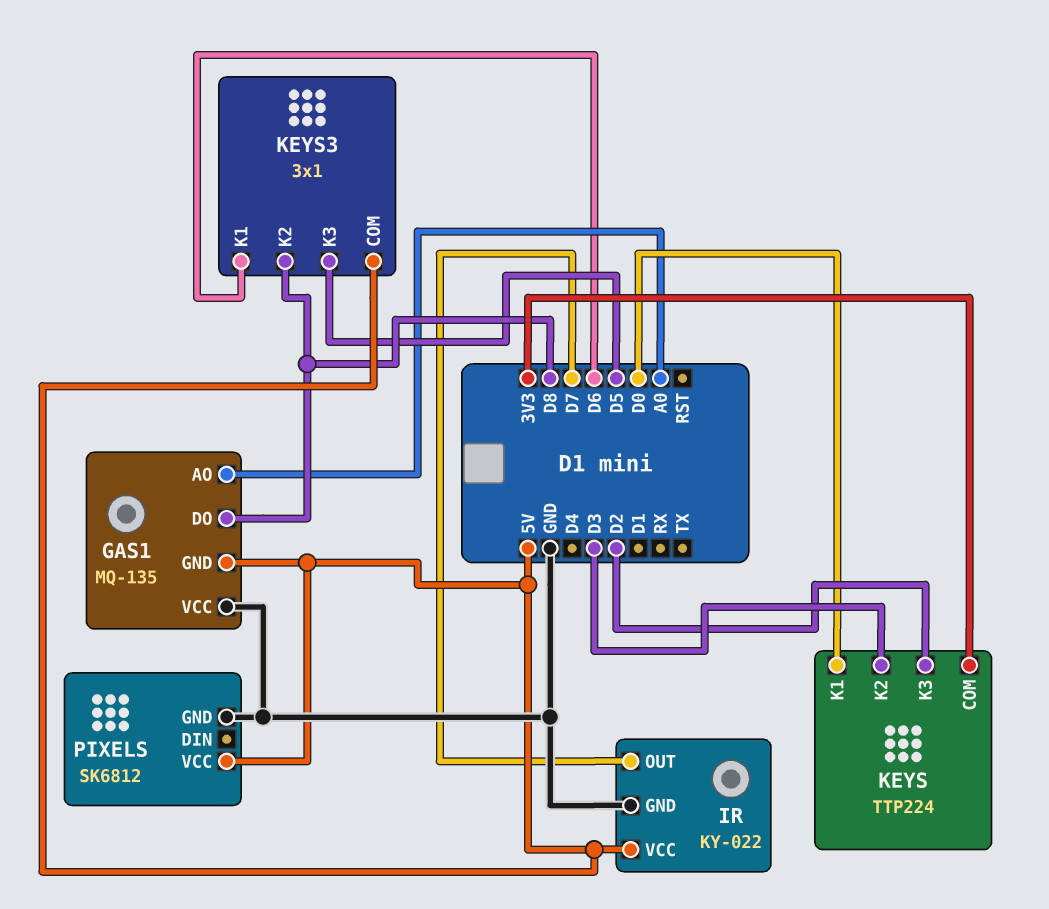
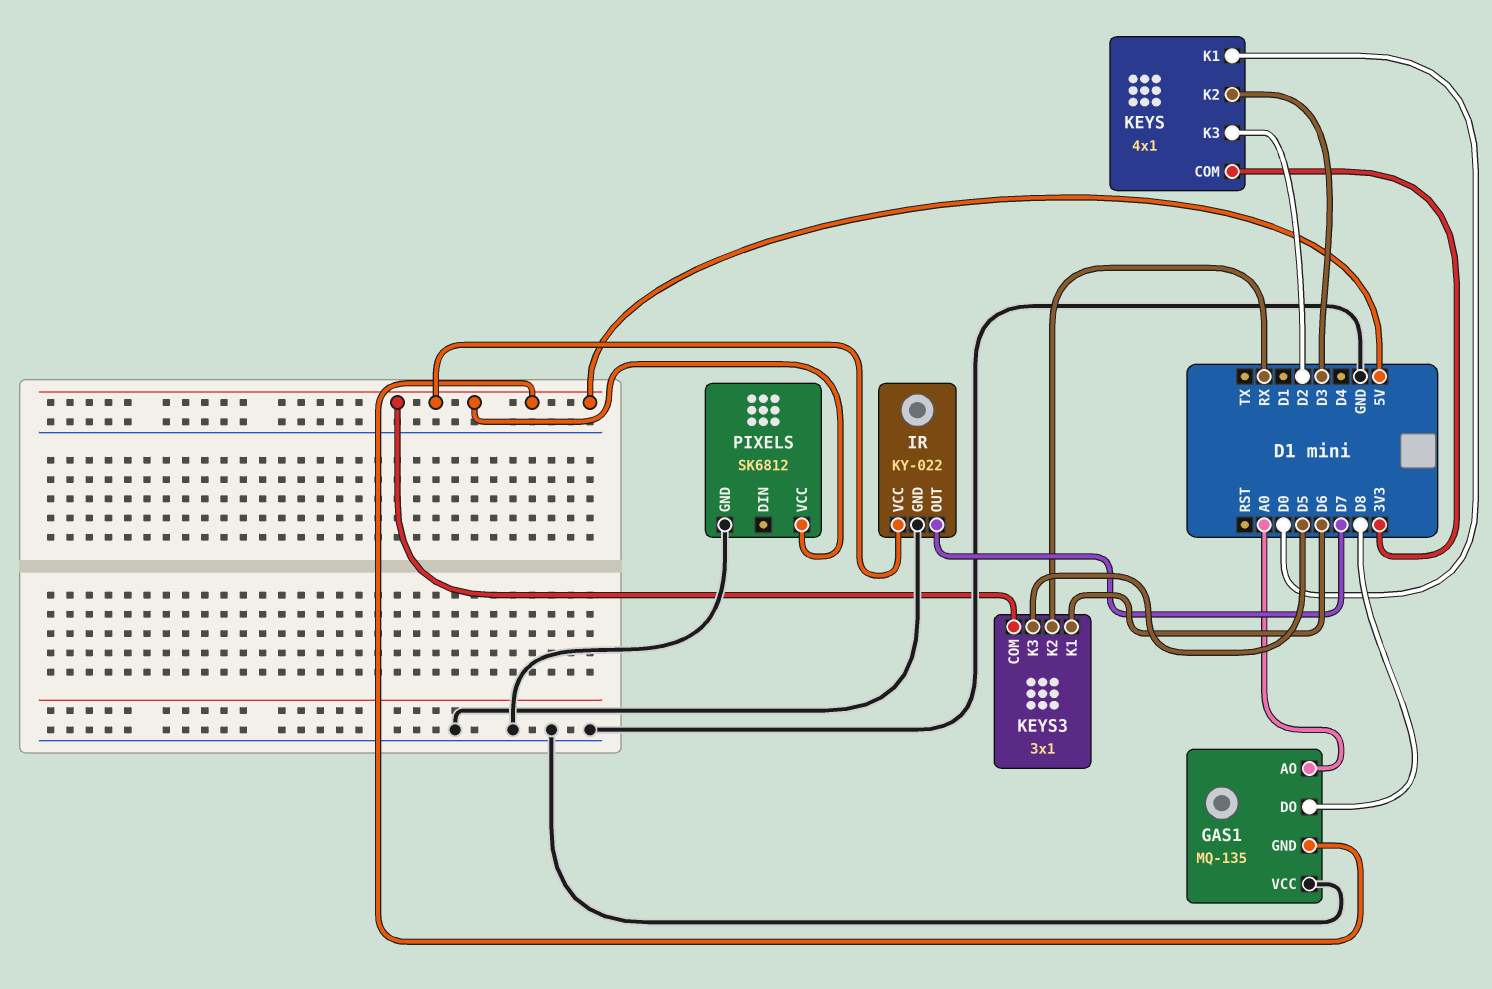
KEYS: TTP224 -> 4x1
KEYS3 pin K2: D8 -> RX

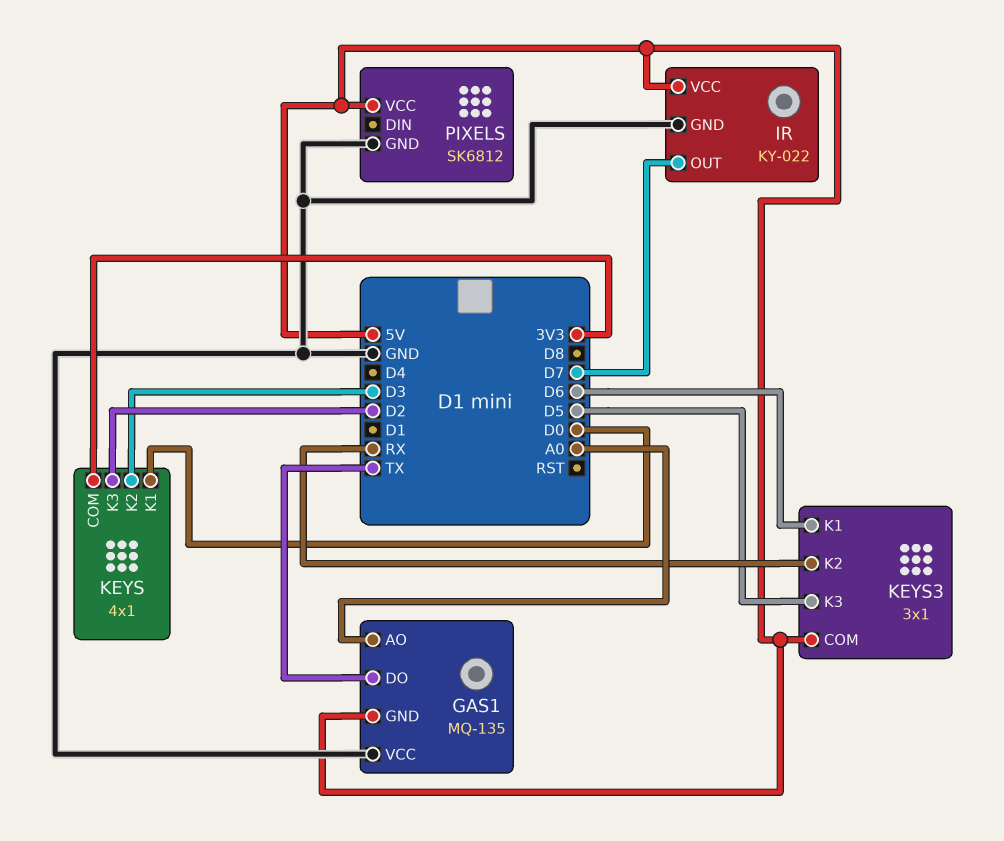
GAS1 pin DO: D8 -> TX

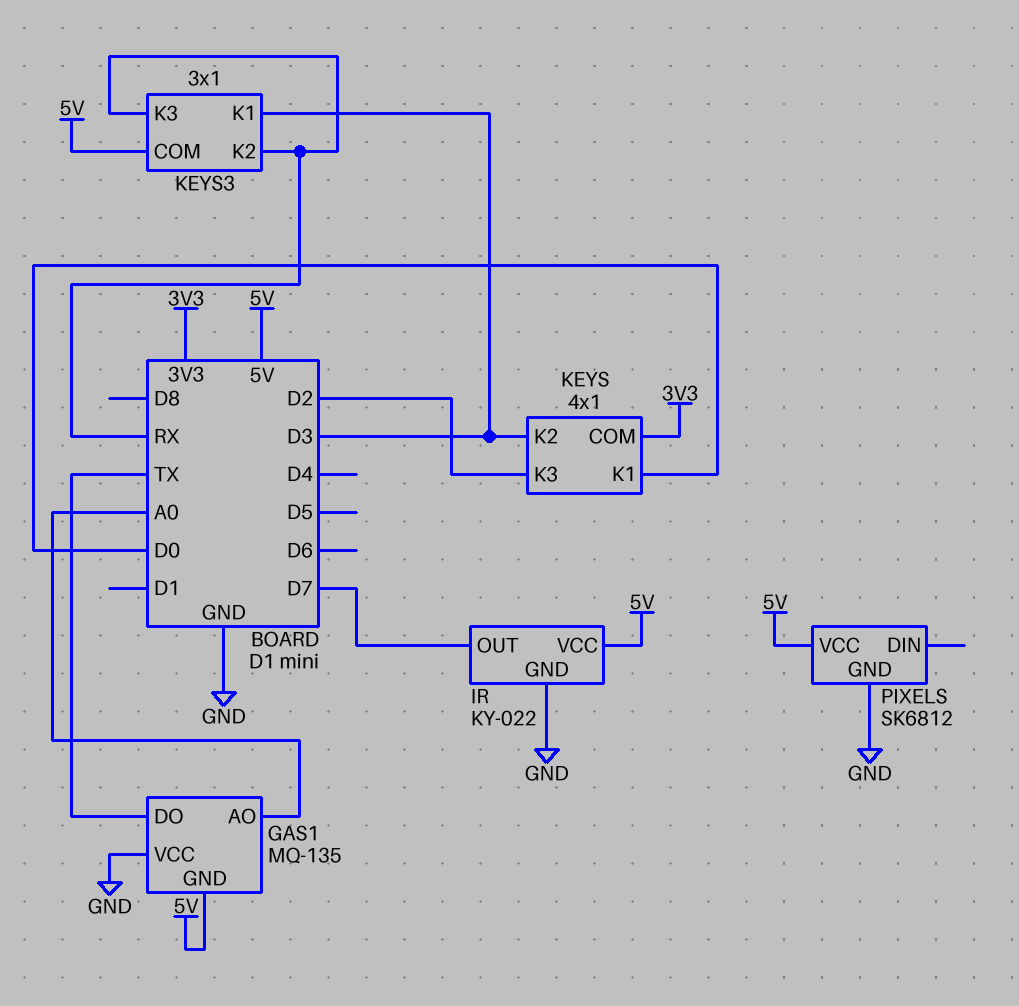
KEYS3 pin K1: D6 -> D3
KEYS3 pin K3: D5 -> RX

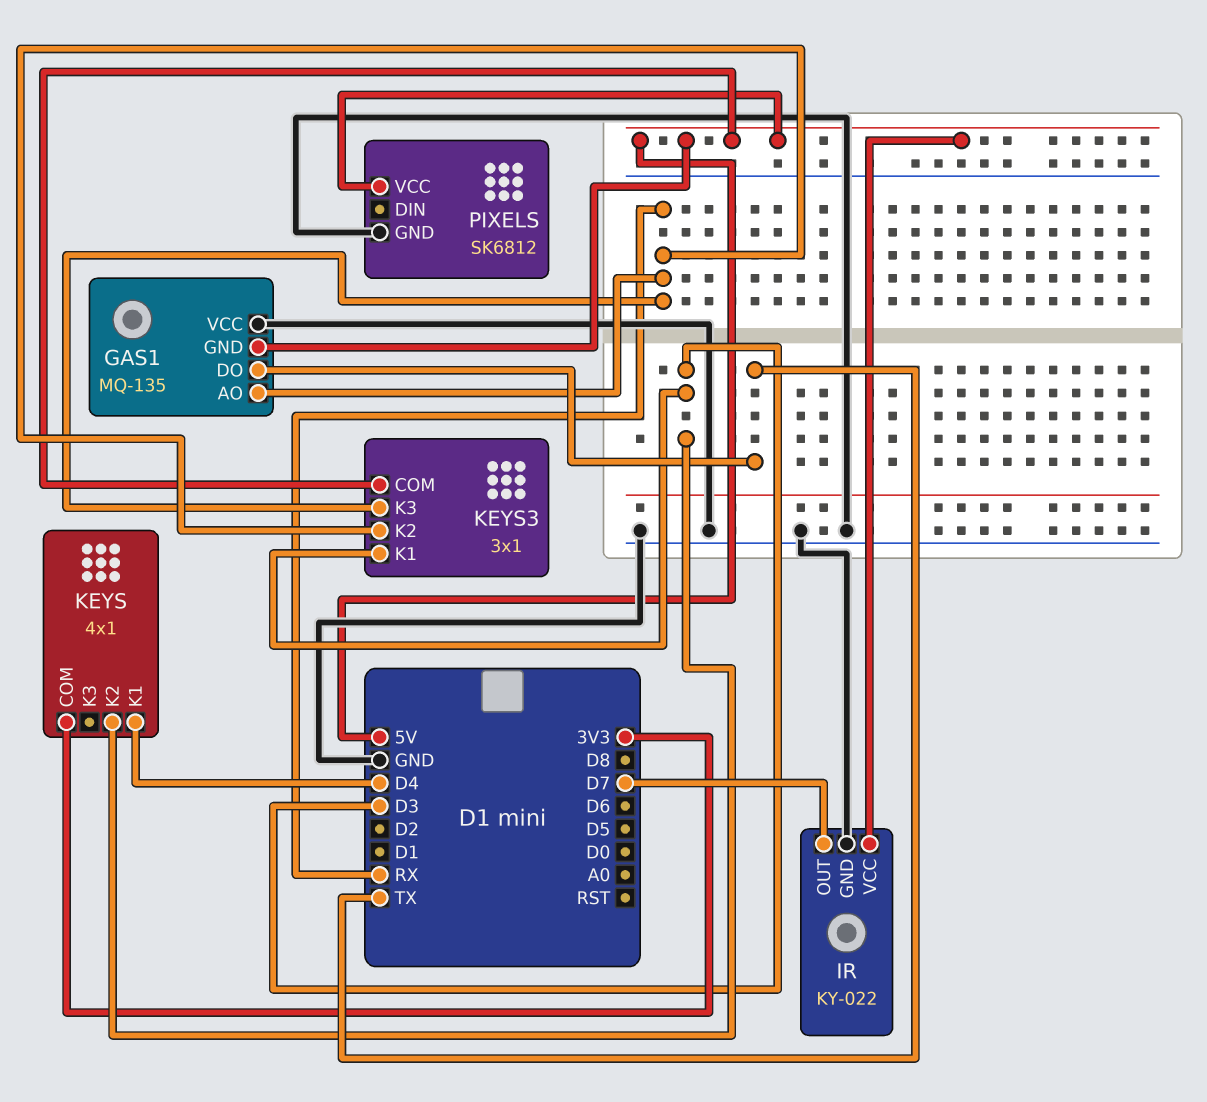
GAS1 pin AO: A0 -> RX
KEYS pin K1: D0 -> D4
KEYS pin K3: D2 -> none

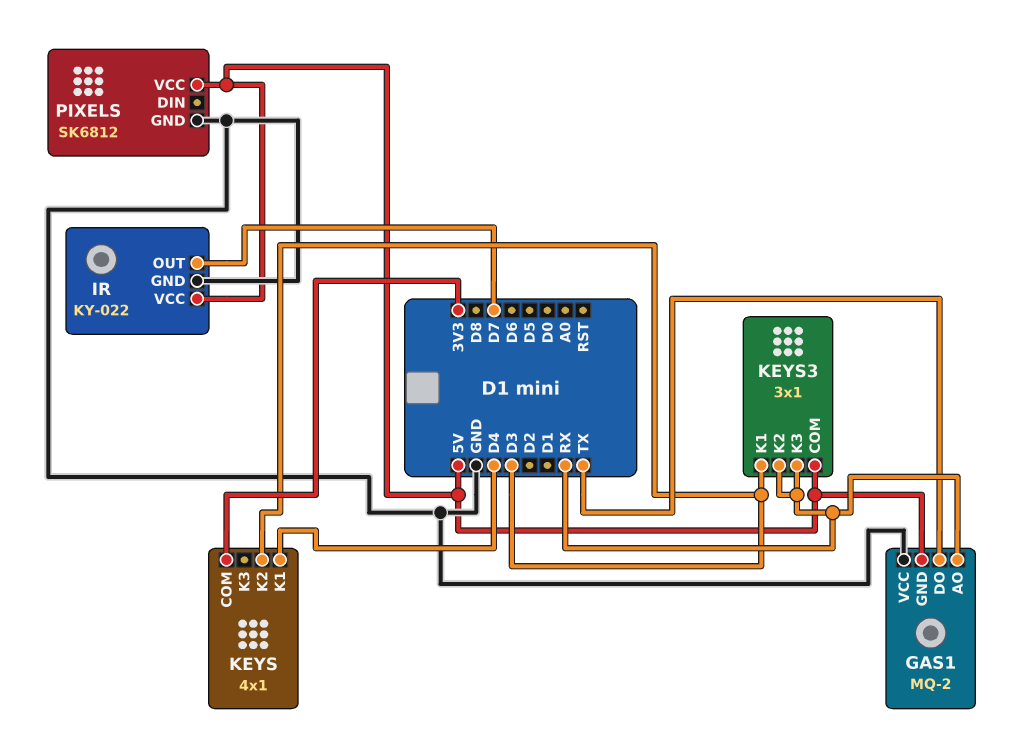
GAS1: MQ-135 -> MQ-2

